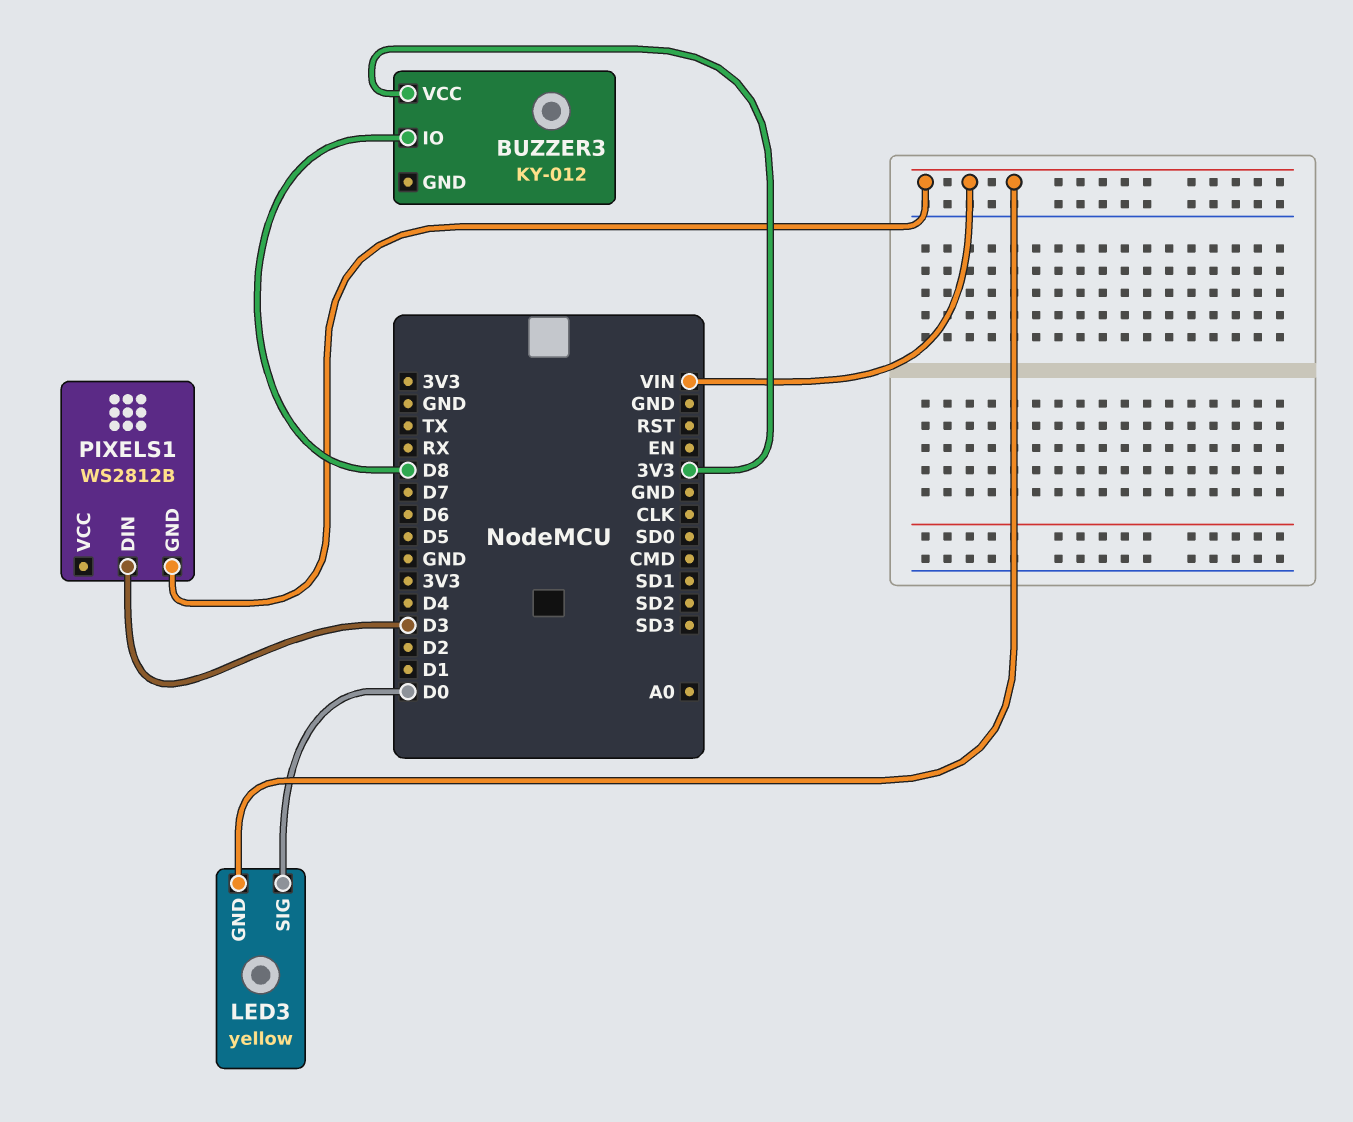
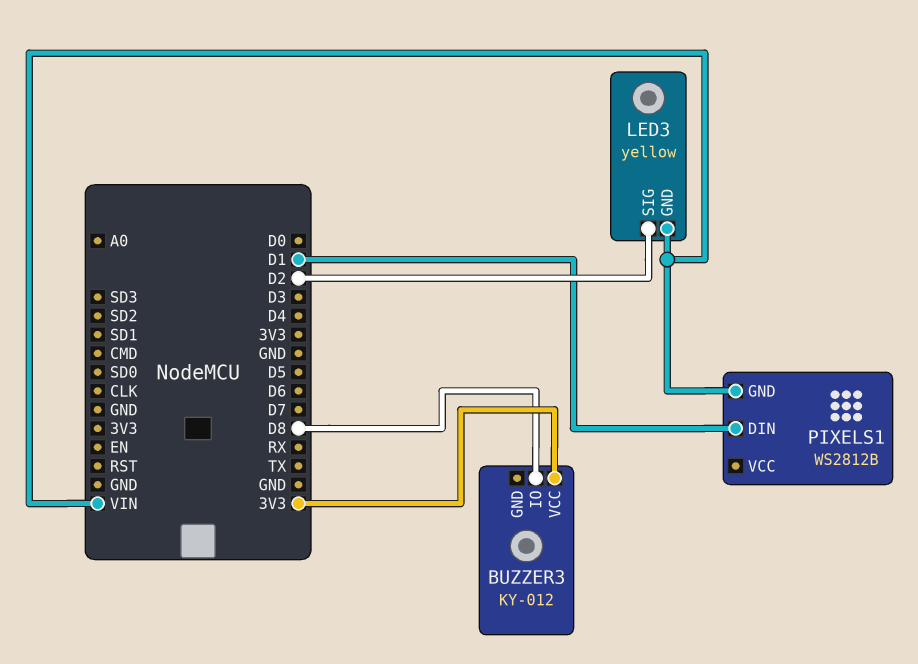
LED3 pin SIG: D0 -> D2
PIXELS1 pin DIN: D3 -> D1

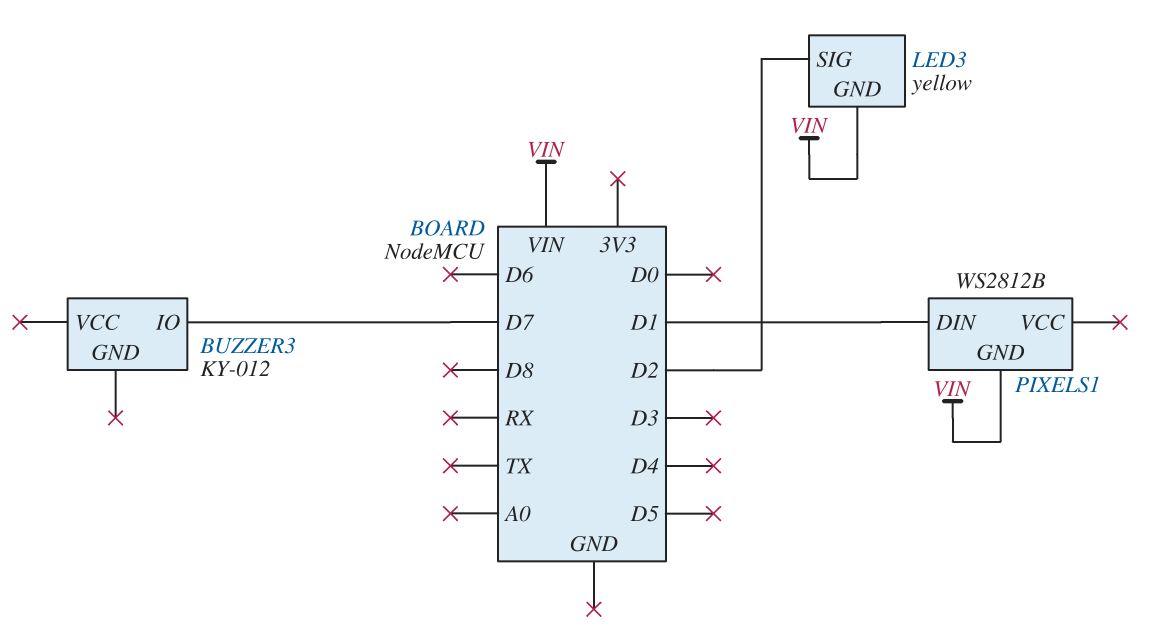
BUZZER3 pin IO: D8 -> D7
BUZZER3 pin VCC: 3V3 -> none

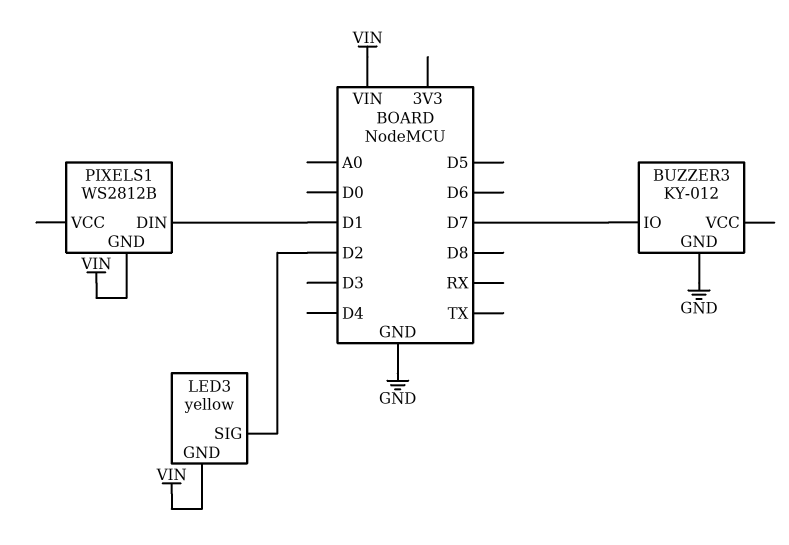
BUZZER3 pin GND: none -> GND

